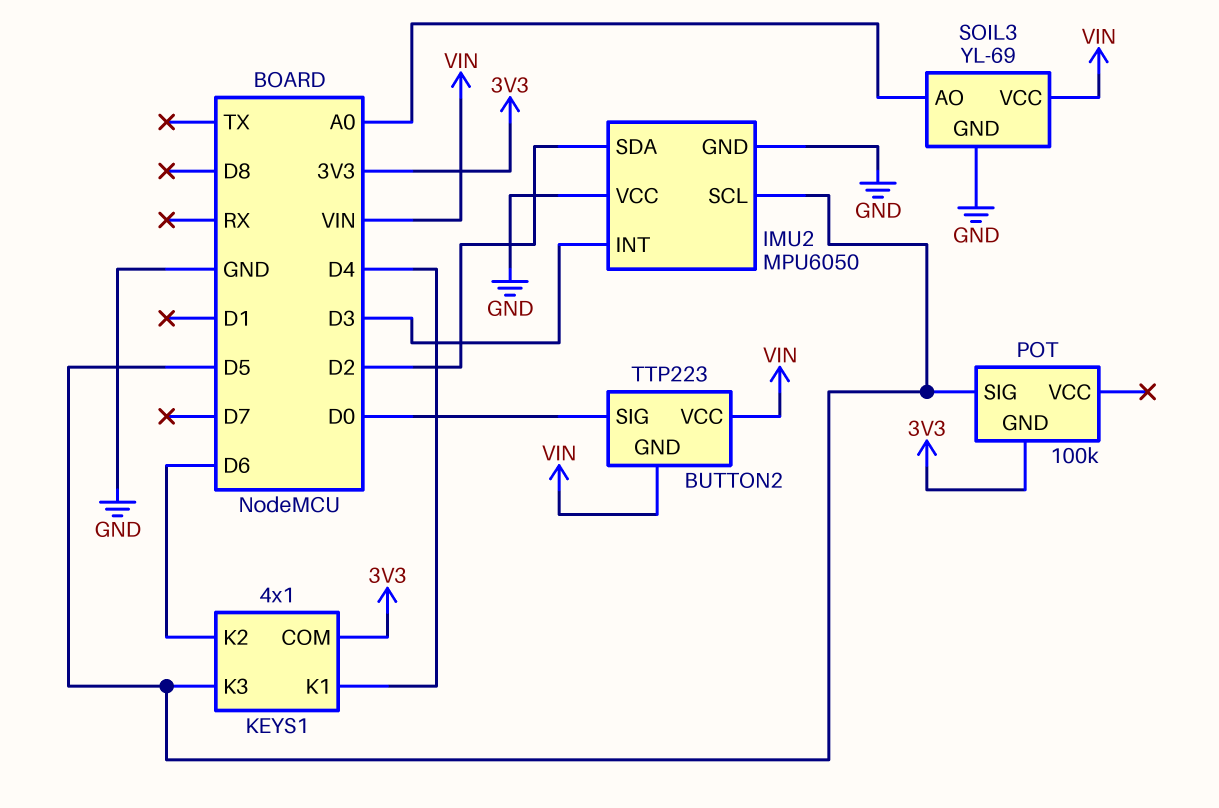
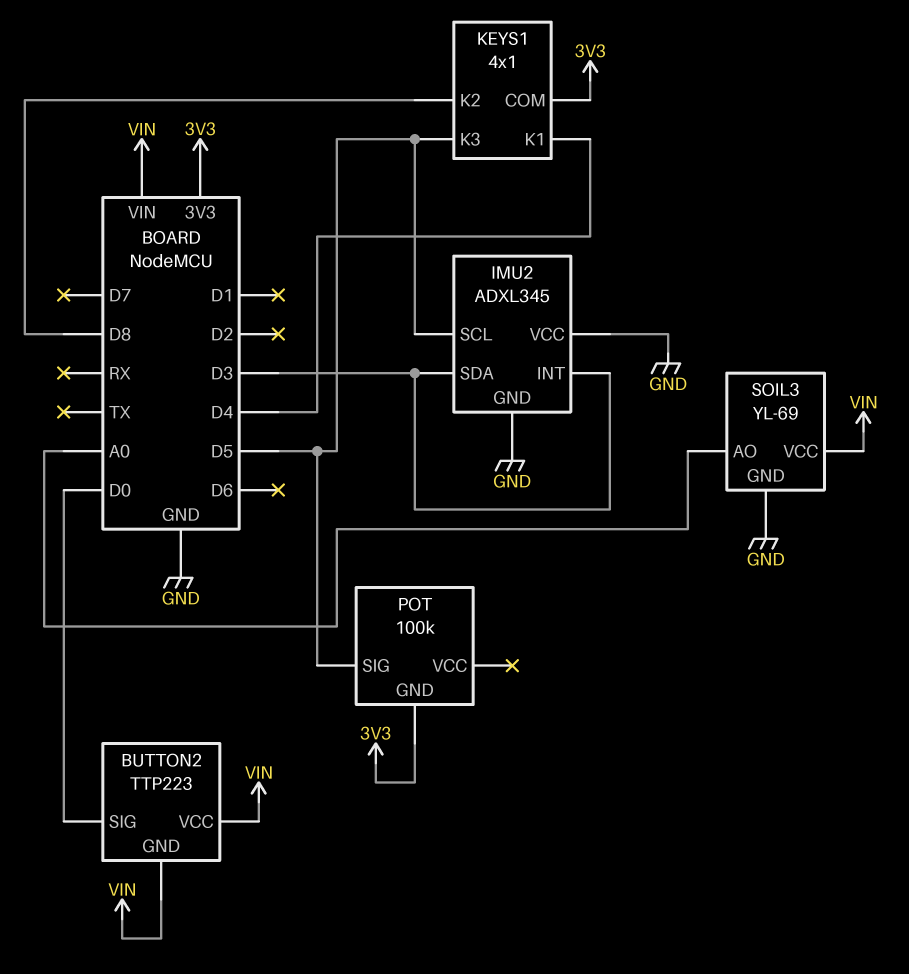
IMU2: MPU6050 -> ADXL345
IMU2 pin SDA: D2 -> D3
KEYS1 pin K2: D6 -> D8

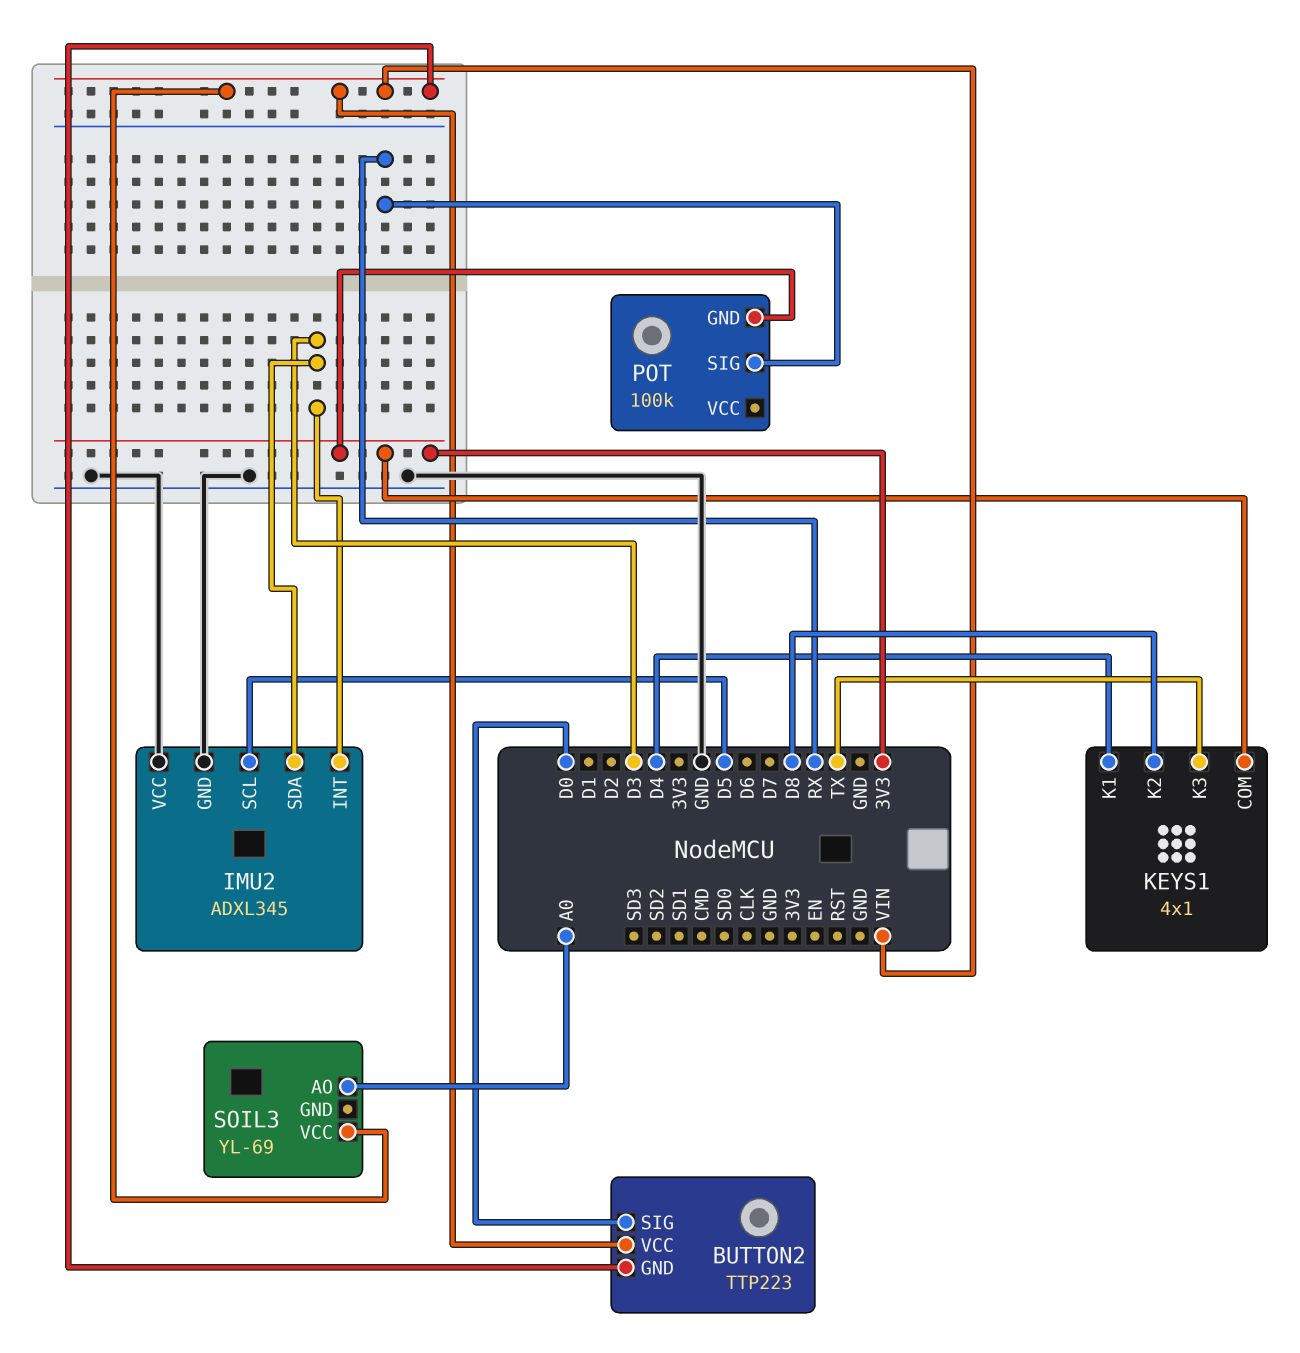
KEYS1 pin K3: D5 -> TX
POT pin SIG: D5 -> RX
SOIL3 pin GND: GND -> none

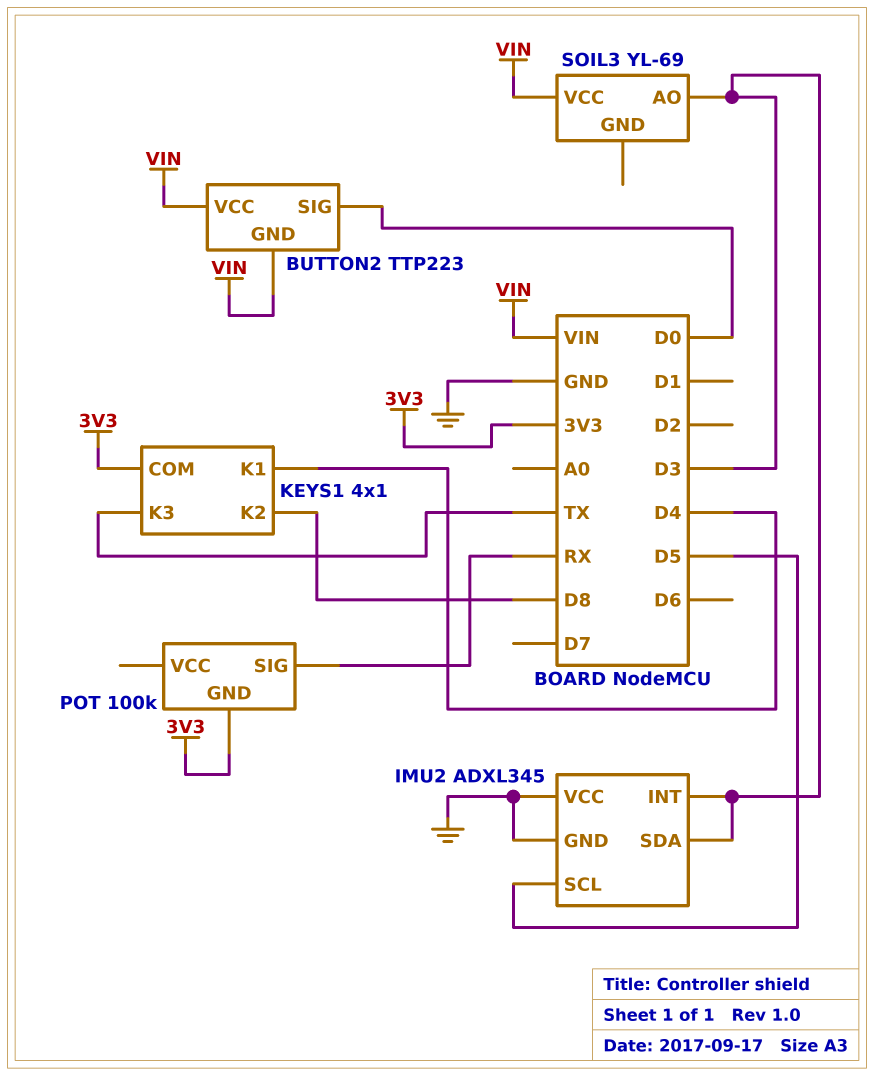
SOIL3 pin AO: A0 -> D3

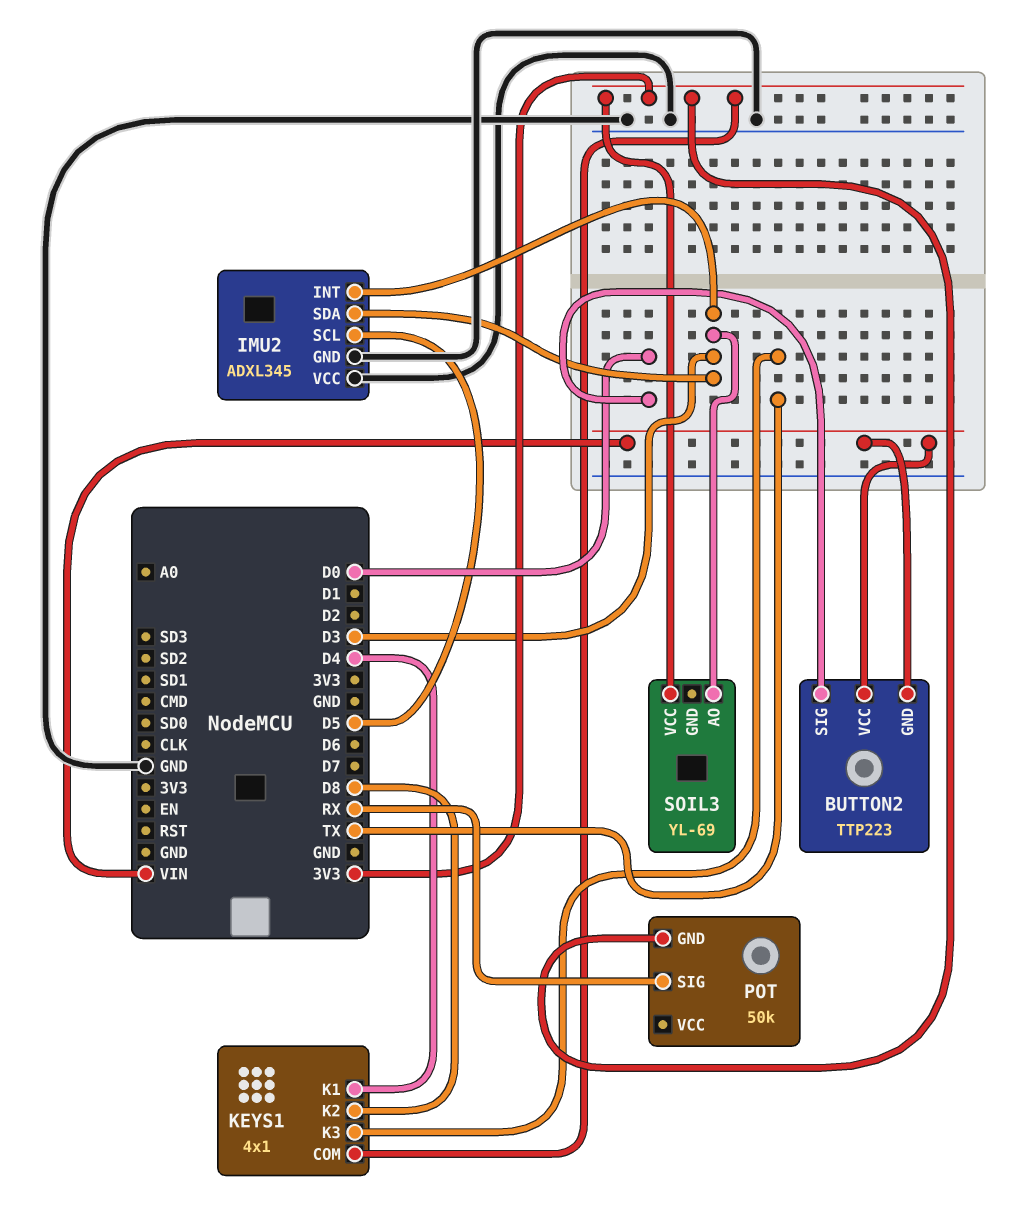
POT: 100k -> 50k
SOIL3 pin VCC: VIN -> 3V3

